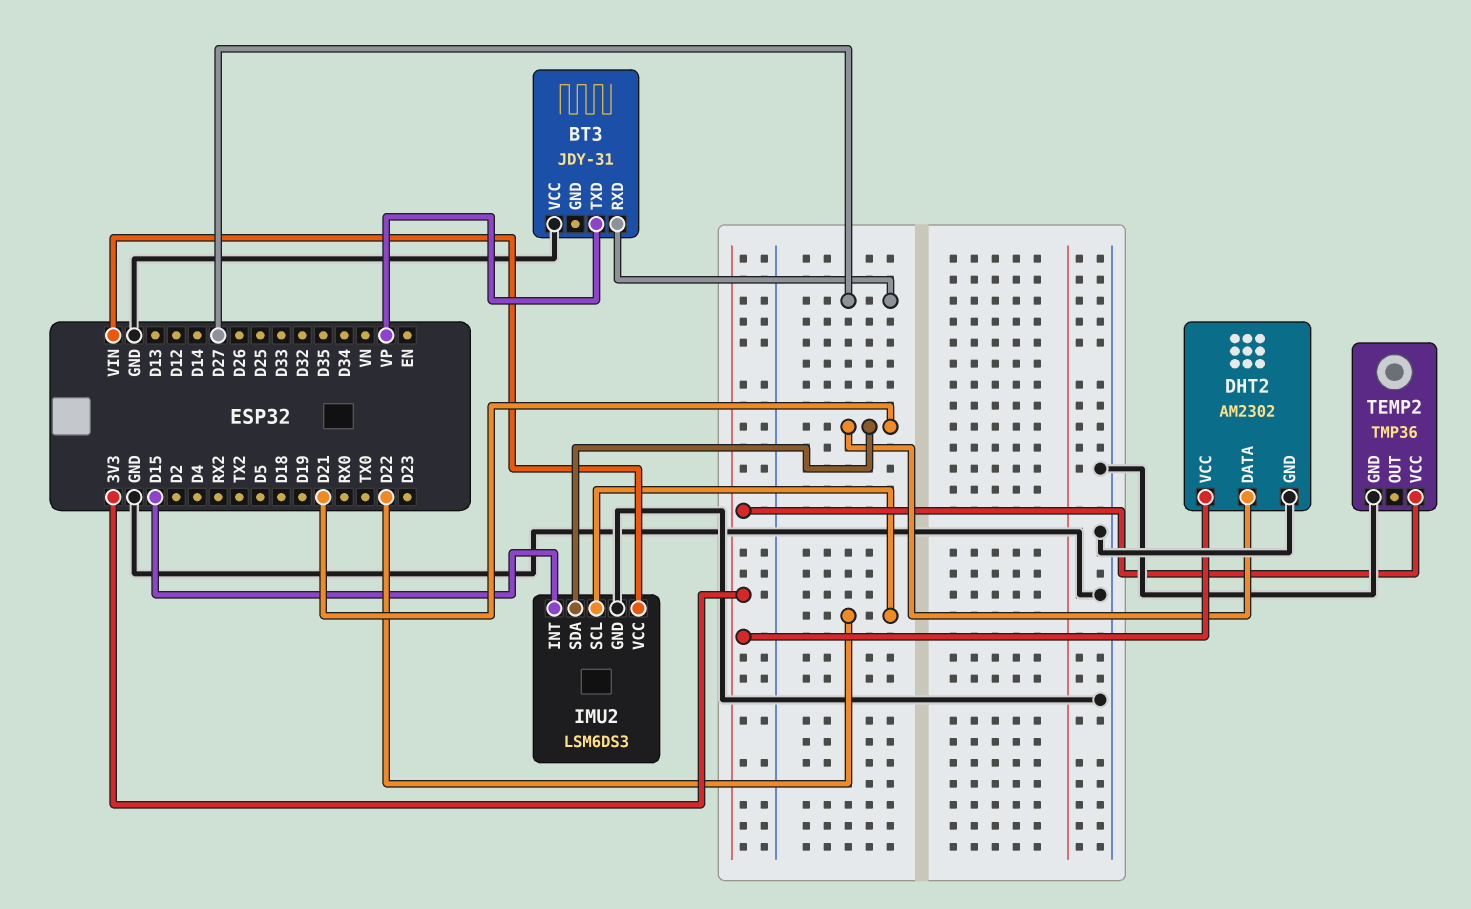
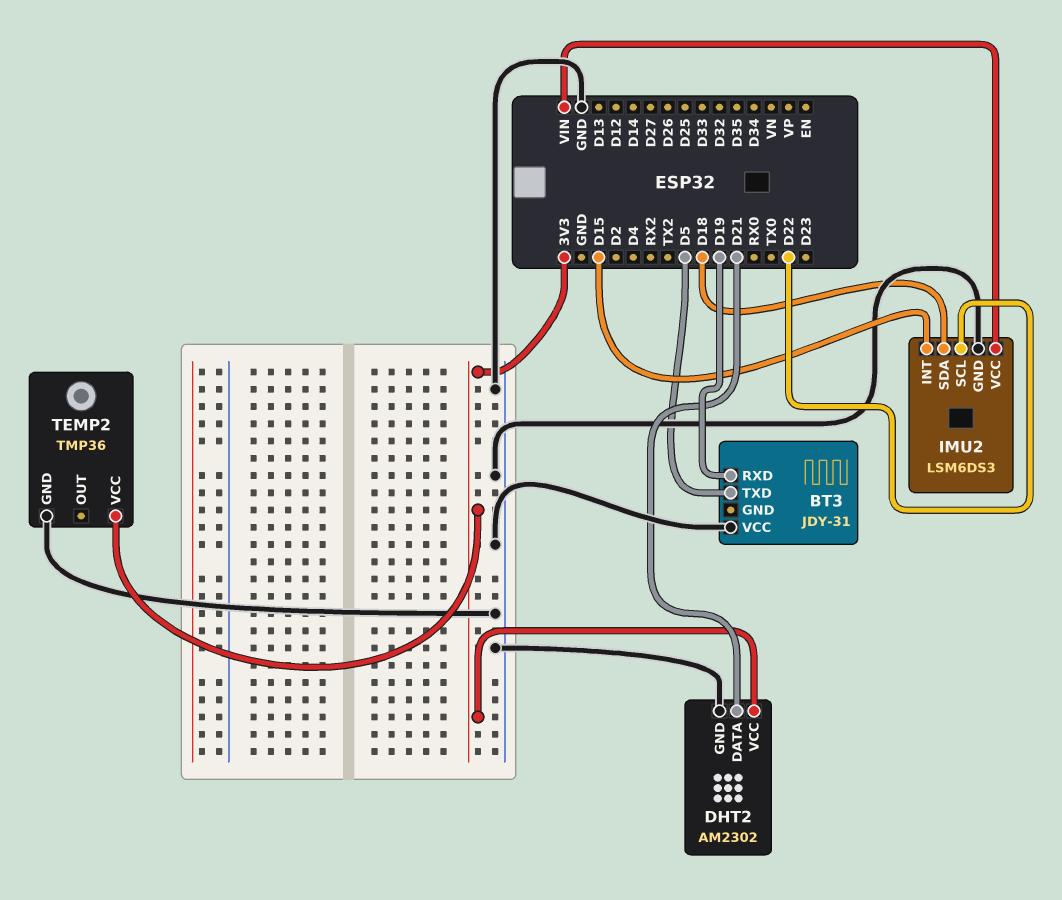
BT3 pin RXD: D27 -> D19
BT3 pin TXD: VP -> D5
IMU2 pin SDA: D21 -> D18

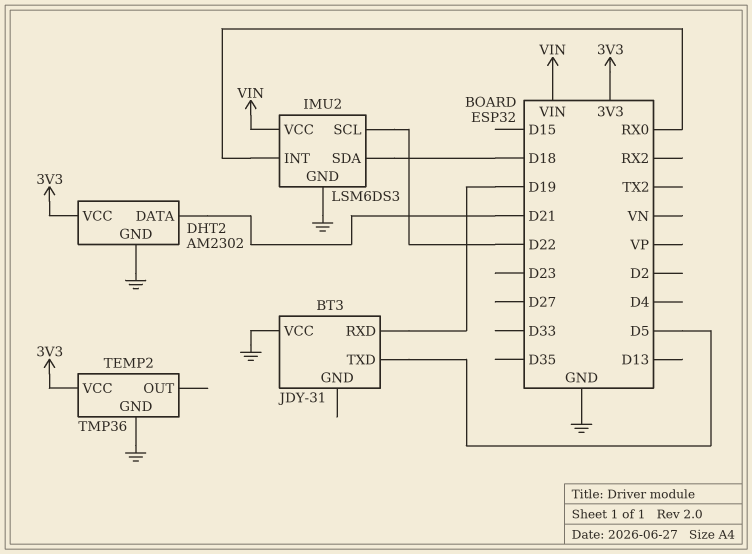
IMU2 pin INT: D15 -> RX0

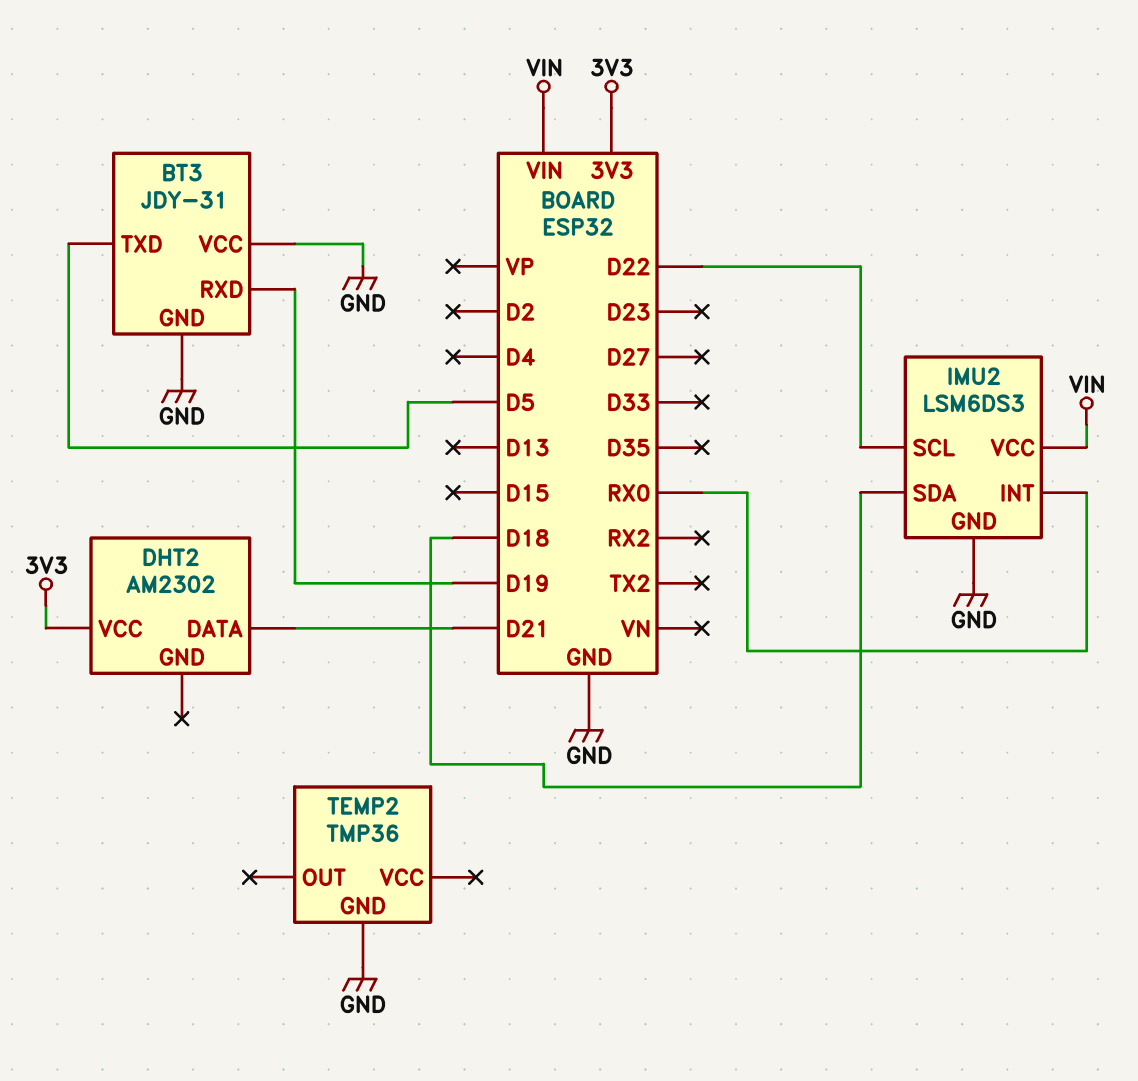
BT3 pin GND: none -> GND
DHT2 pin GND: GND -> none
TEMP2 pin VCC: 3V3 -> none

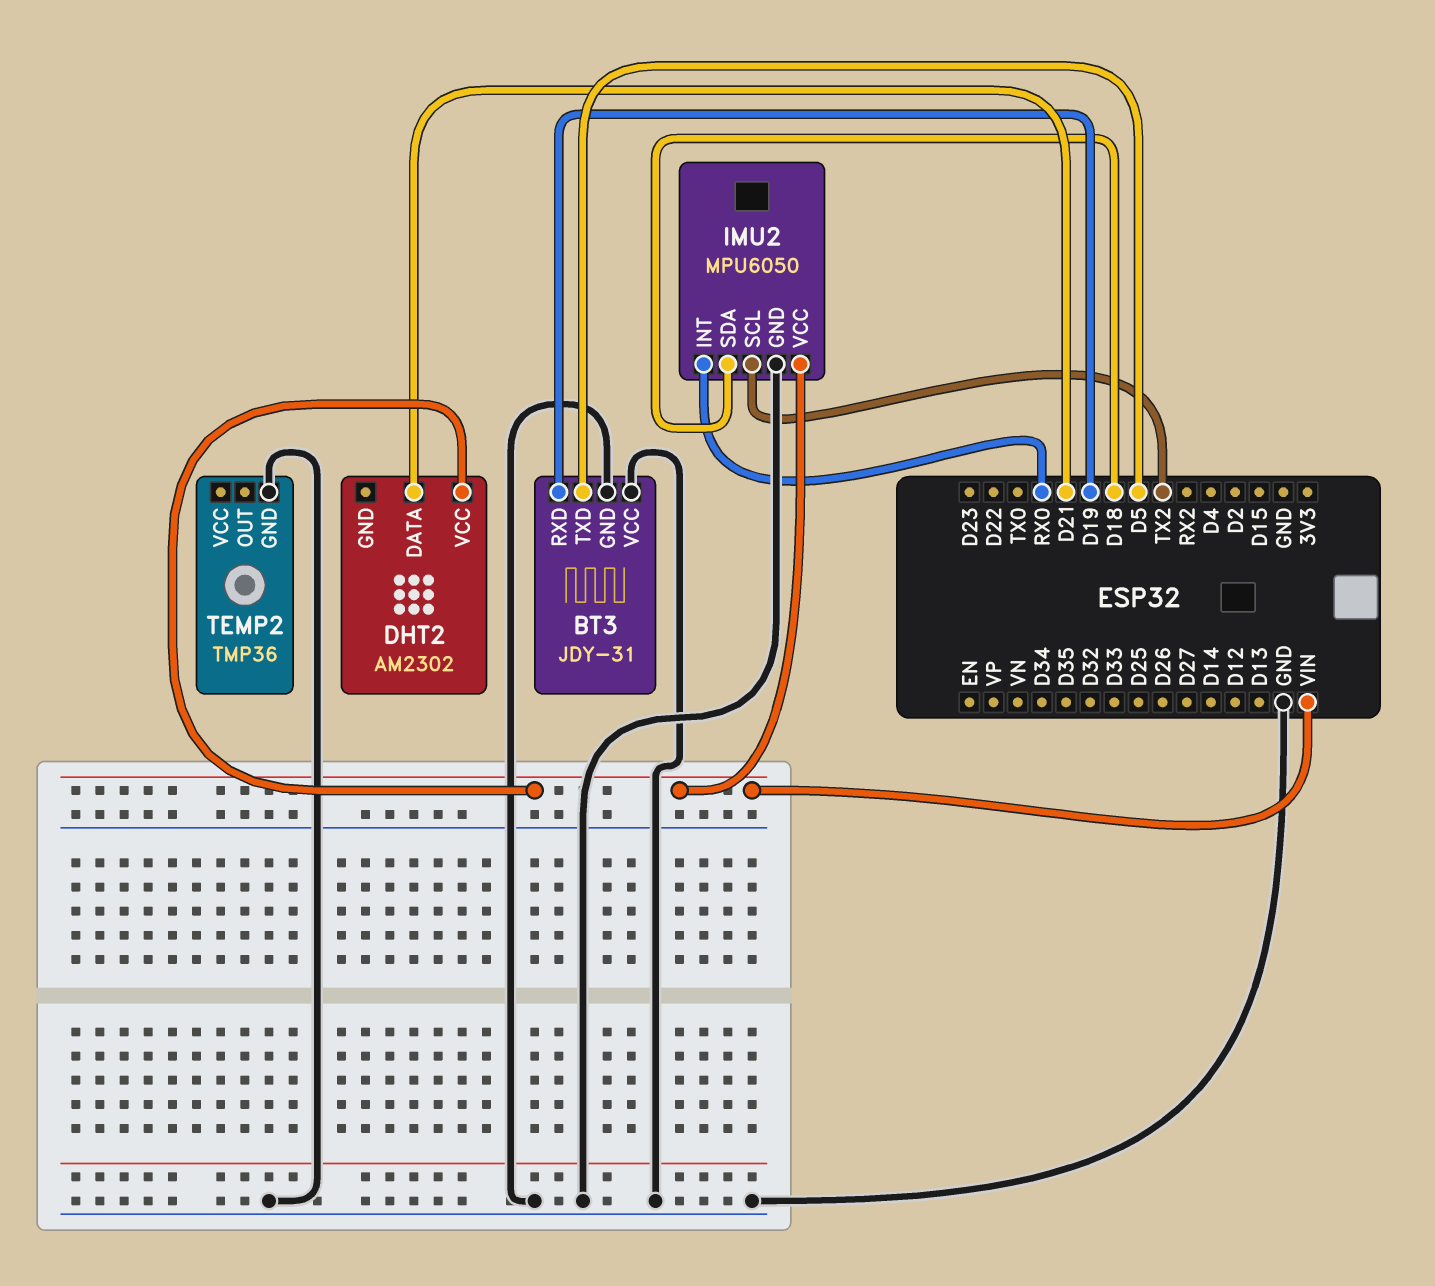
DHT2 pin VCC: 3V3 -> VIN
IMU2: LSM6DS3 -> MPU6050
IMU2 pin SCL: D22 -> TX2

